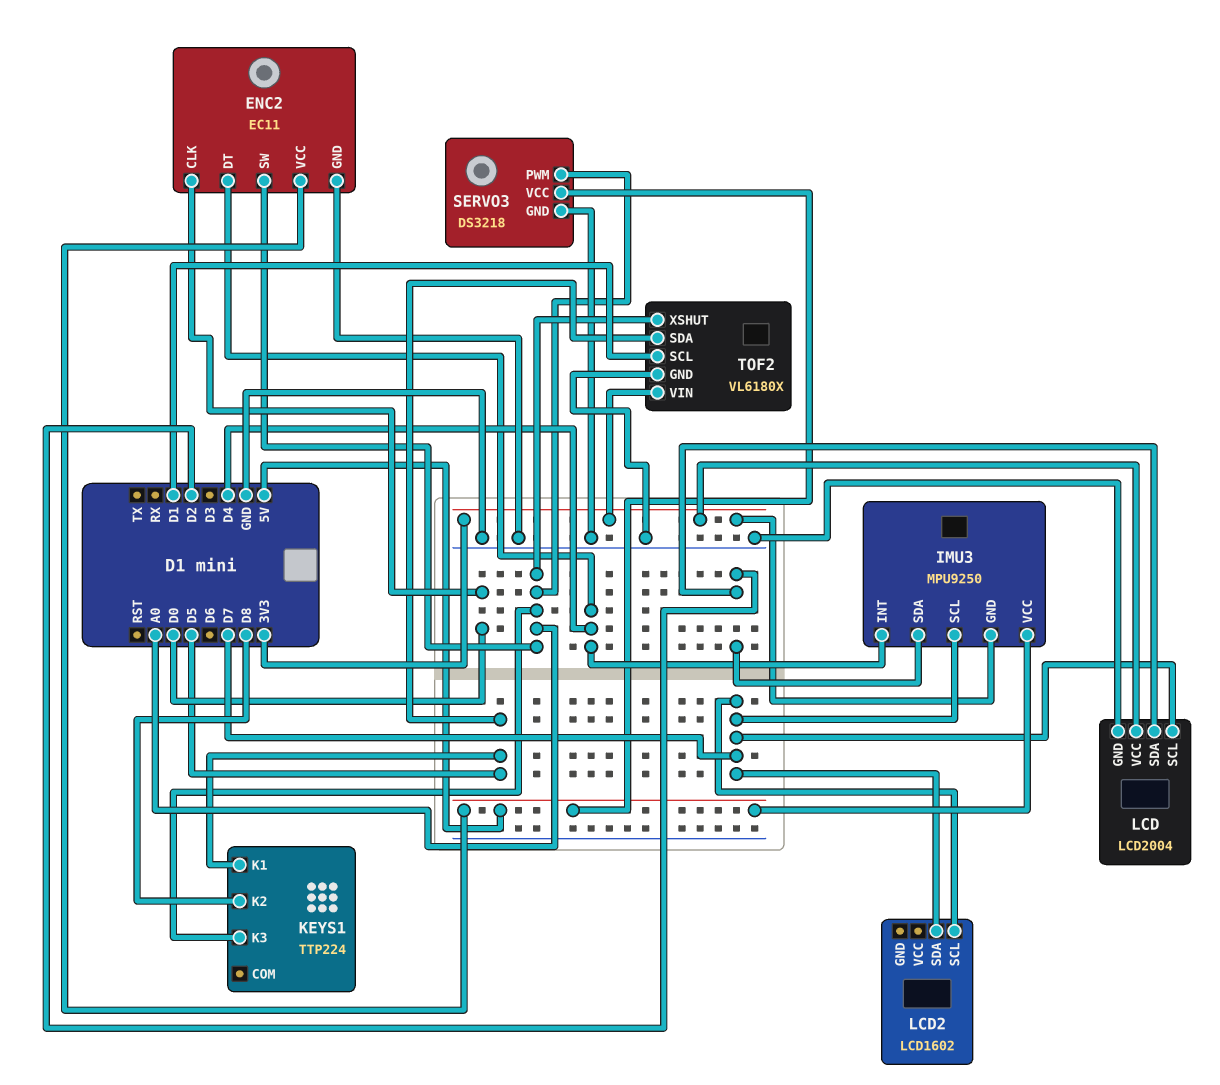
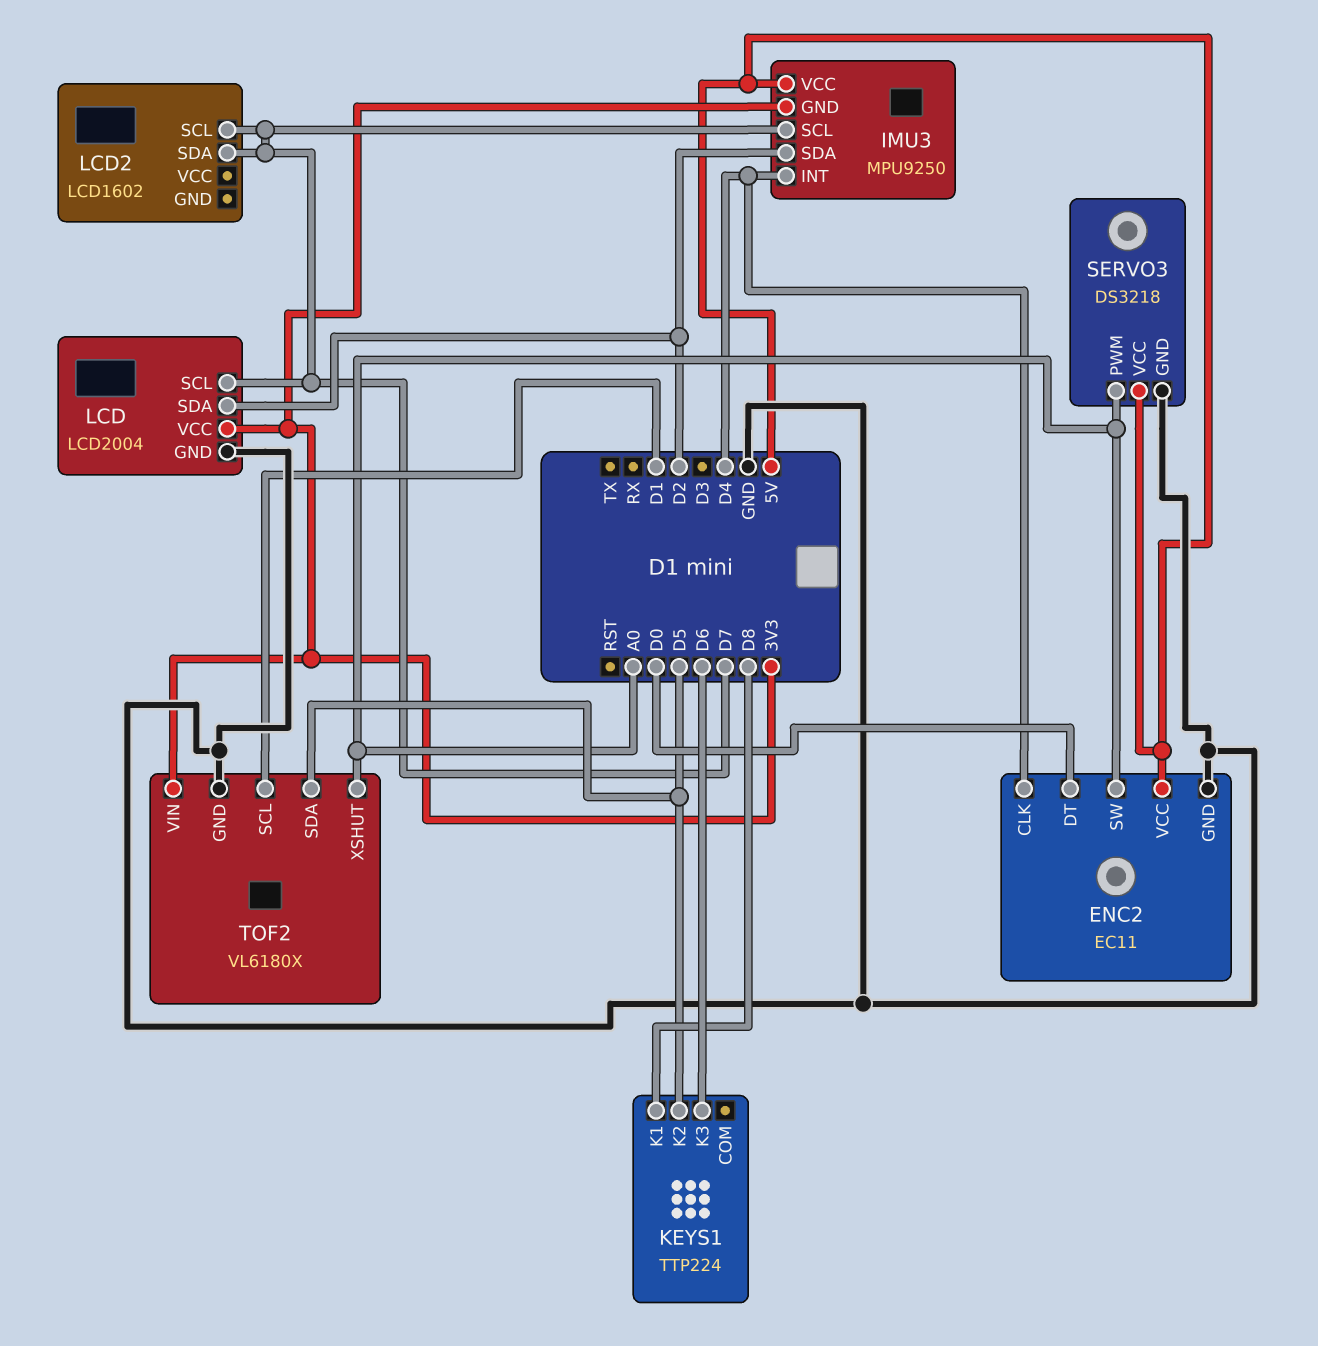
ENC2 pin CLK: D0 -> D4
ENC2 pin DT: D4 -> D0
KEYS1 pin K1: D5 -> D8
KEYS1 pin K2: D8 -> D5
KEYS1 pin K3: A0 -> D6

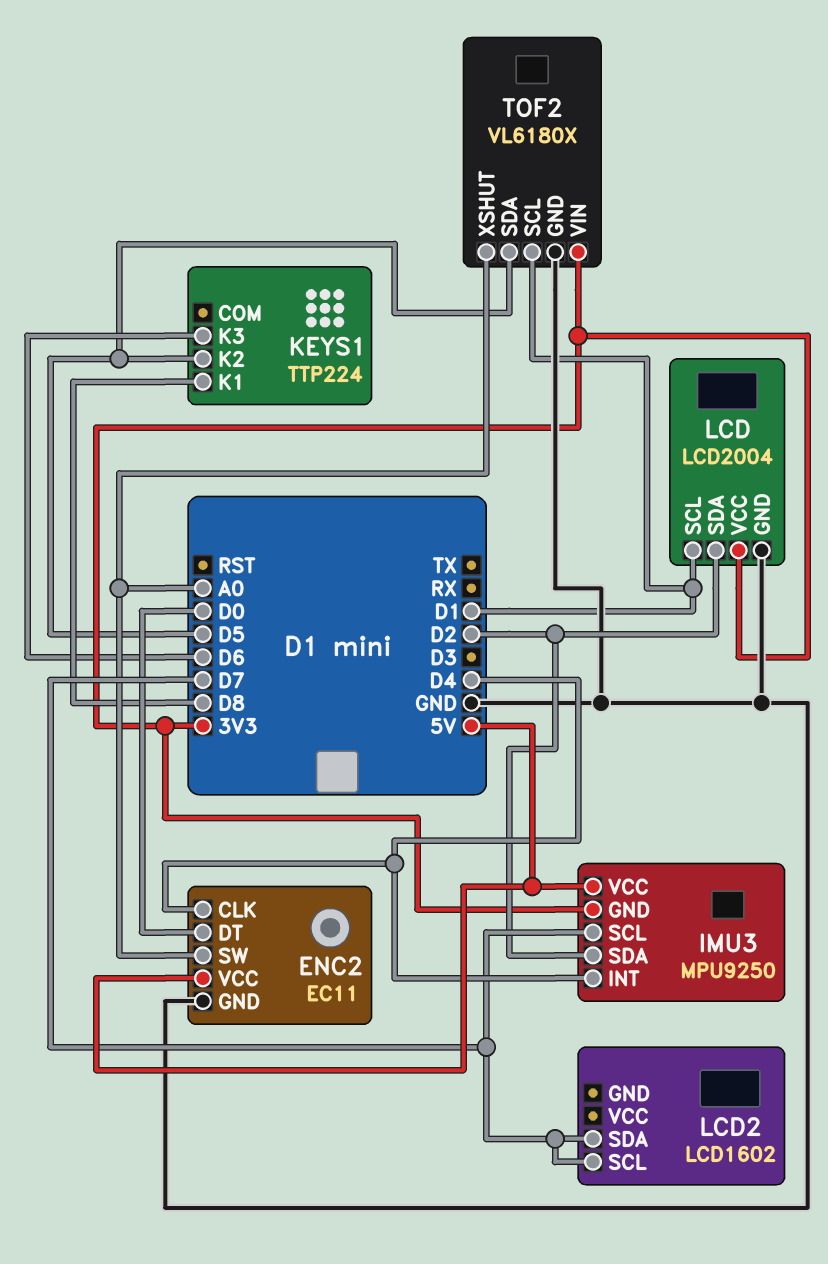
LCD pin SCL: D7 -> D1
SERVO3: DS3218 -> none
SERVO3 pin GND: GND -> none
SERVO3 pin PWM: A0 -> none
SERVO3 pin VCC: 5V -> none

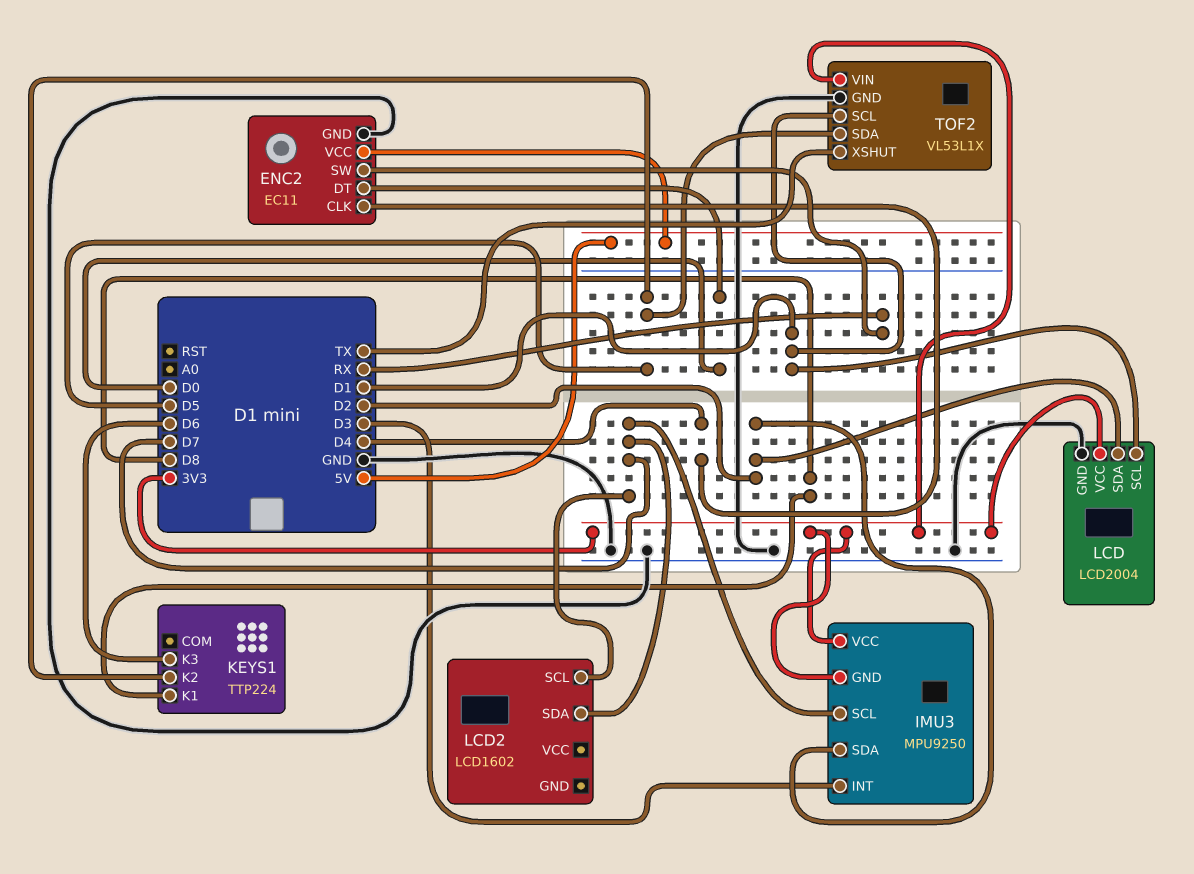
ENC2 pin SW: A0 -> RX
IMU3 pin INT: D4 -> D3
IMU3 pin VCC: 5V -> 3V3
TOF2: VL6180X -> VL53L1X
TOF2 pin XSHUT: A0 -> TX

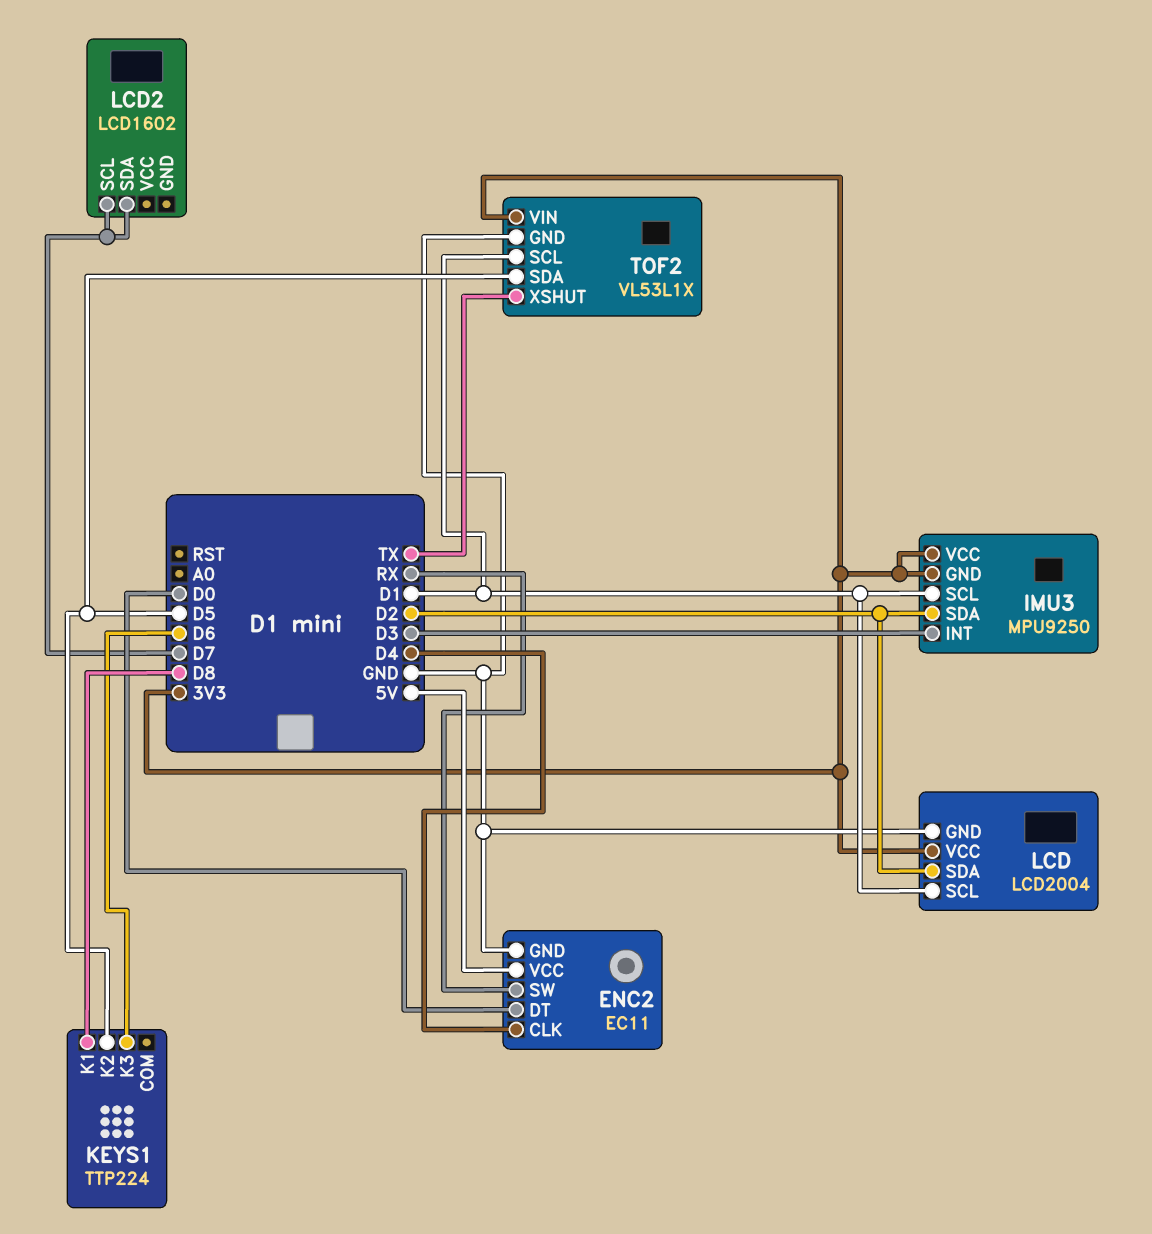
IMU3 pin SCL: D7 -> D1

